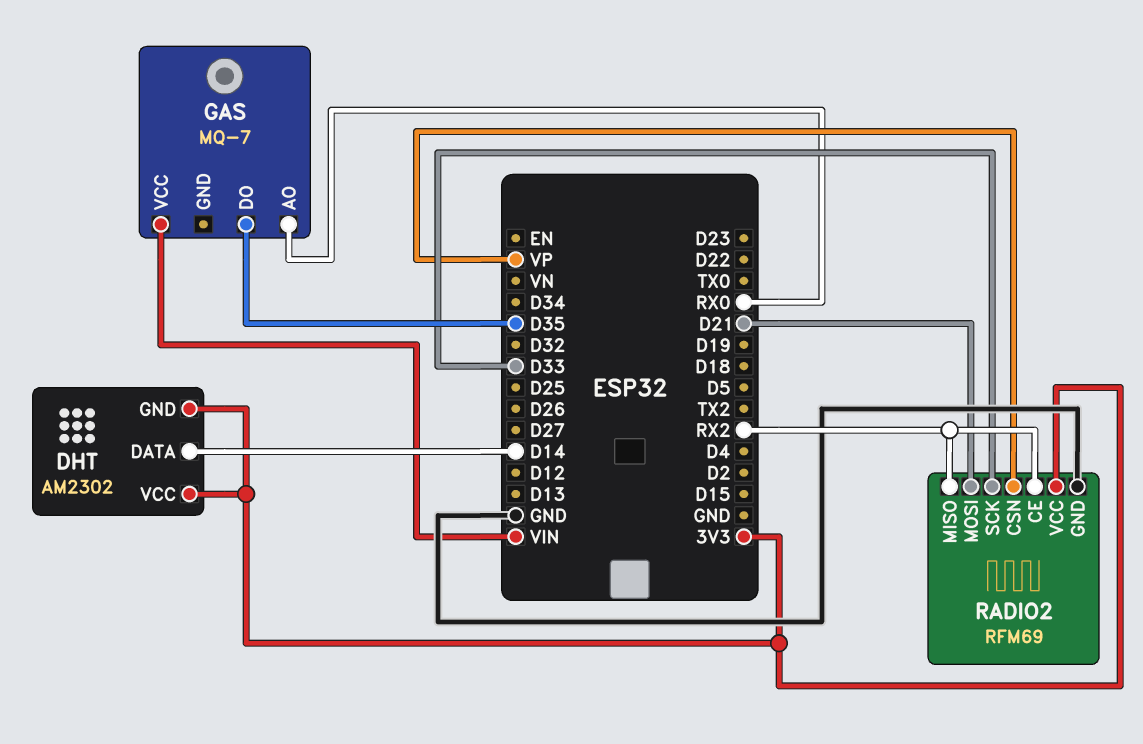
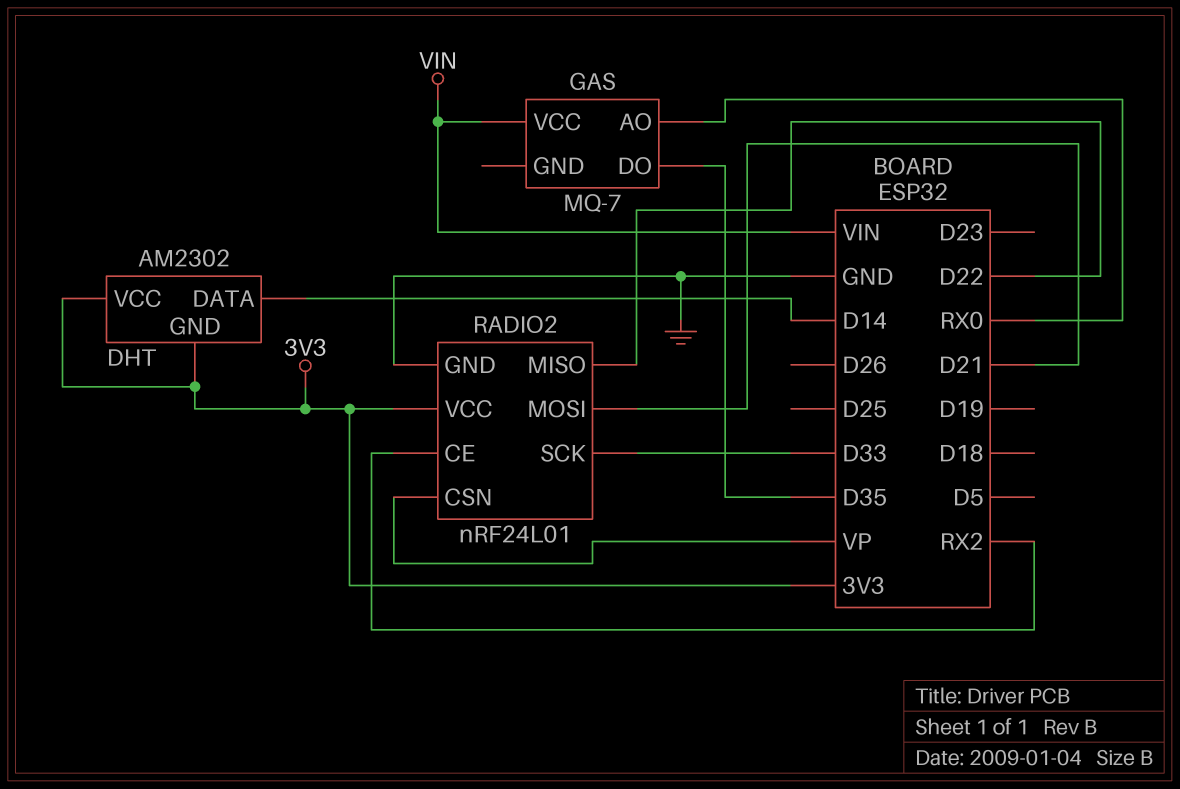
RADIO2: RFM69 -> nRF24L01
RADIO2 pin MISO: RX2 -> D22

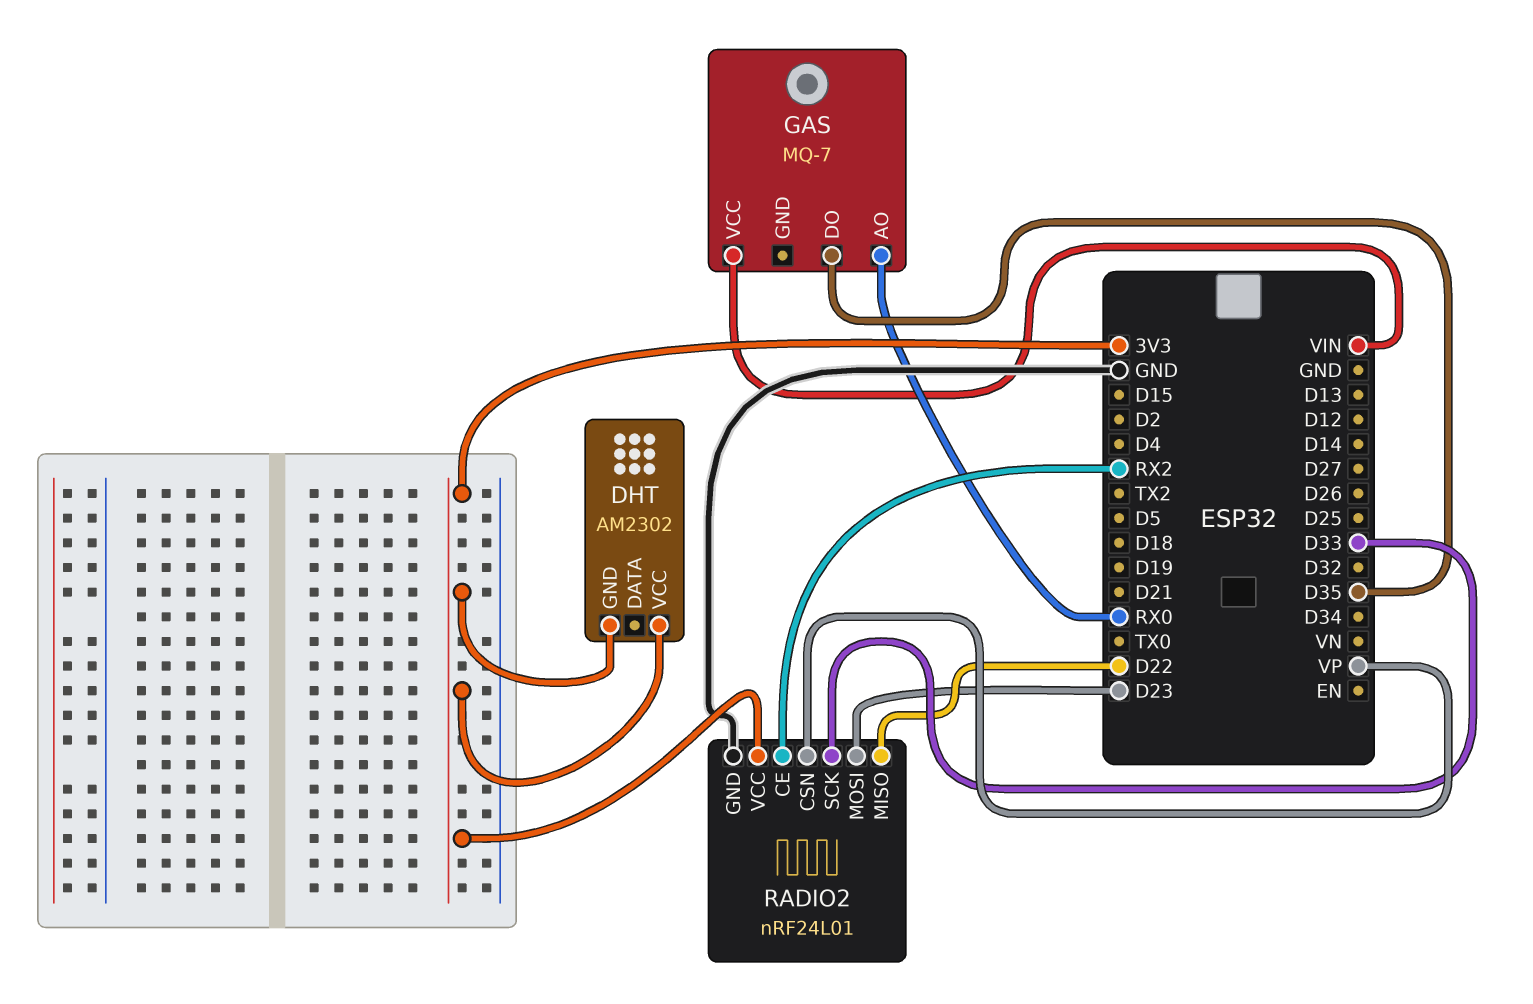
DHT pin DATA: D14 -> none
RADIO2 pin MOSI: D21 -> D23

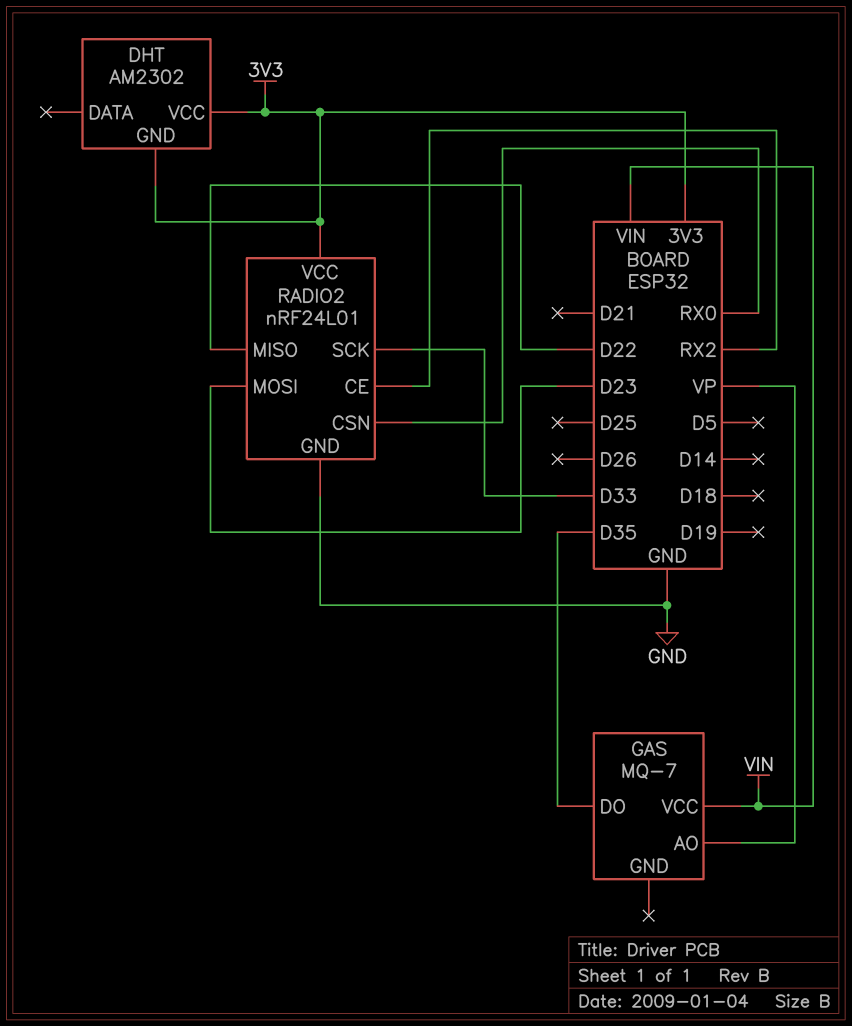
GAS pin AO: RX0 -> VP
RADIO2 pin CSN: VP -> RX0

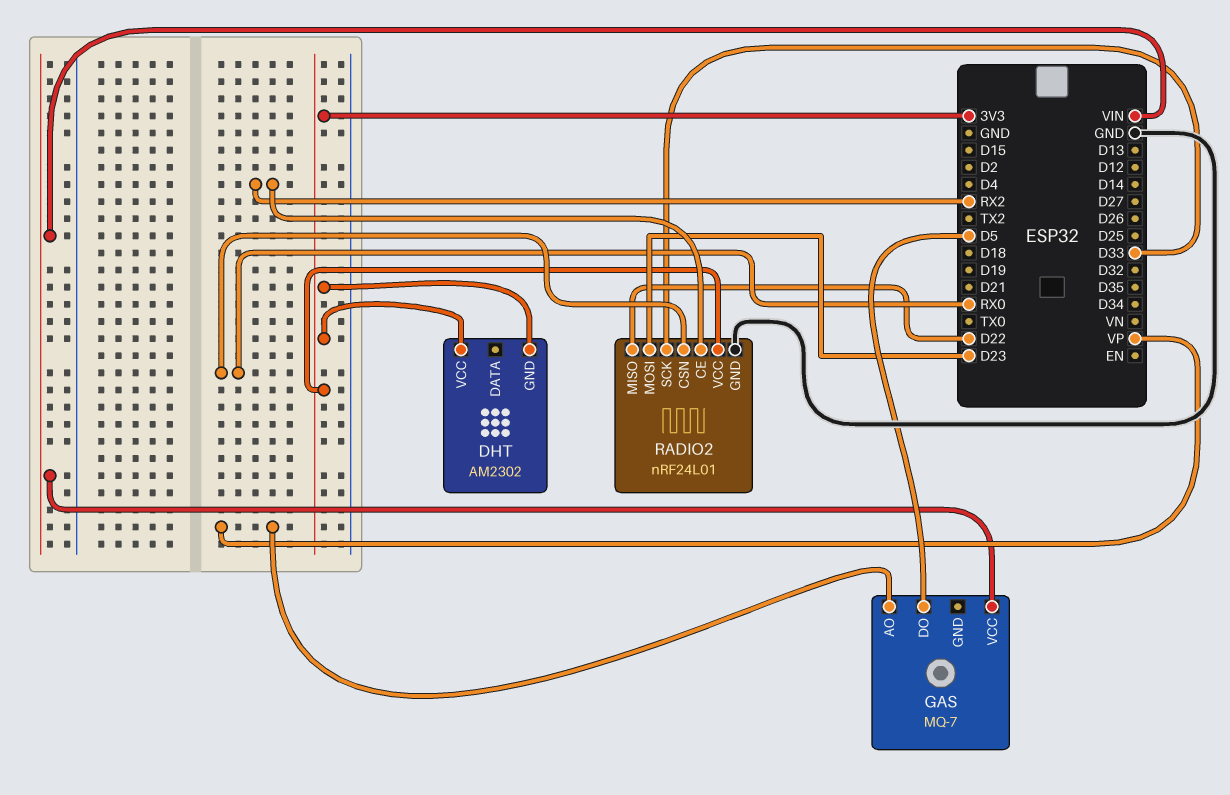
GAS pin DO: D35 -> D5

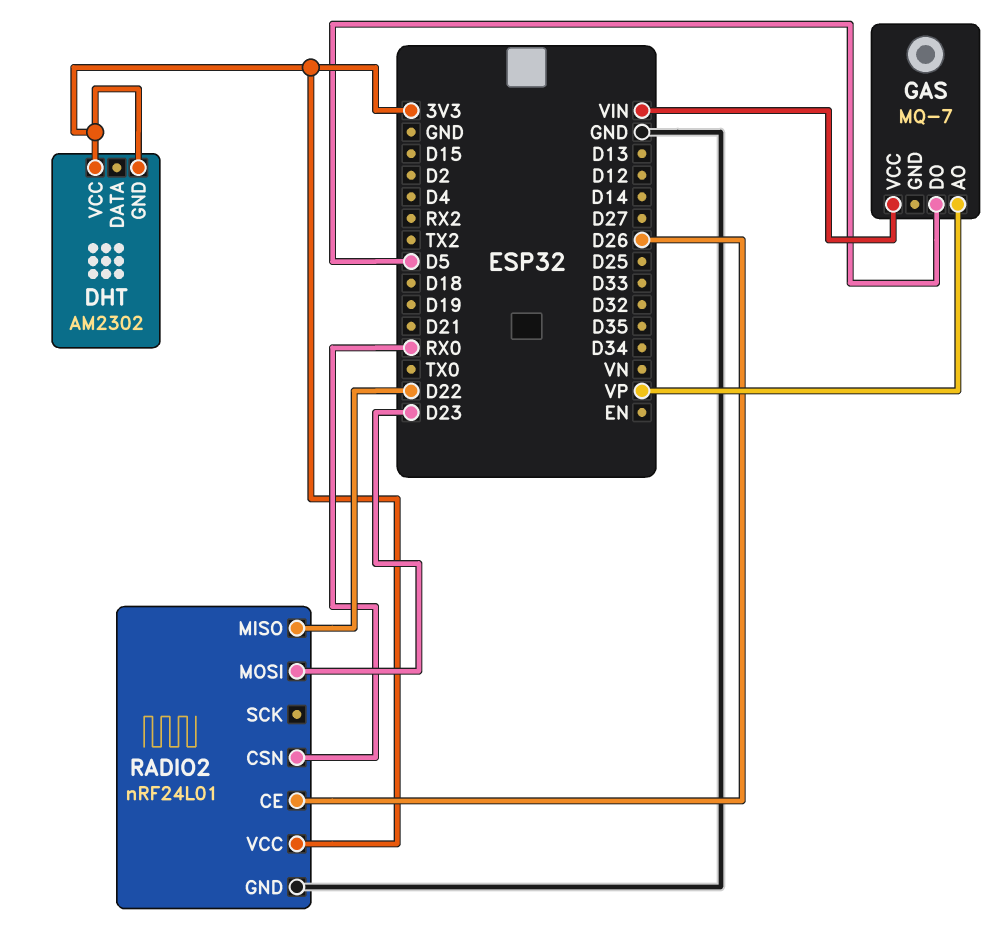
RADIO2 pin CE: RX2 -> D26
RADIO2 pin SCK: D33 -> none

